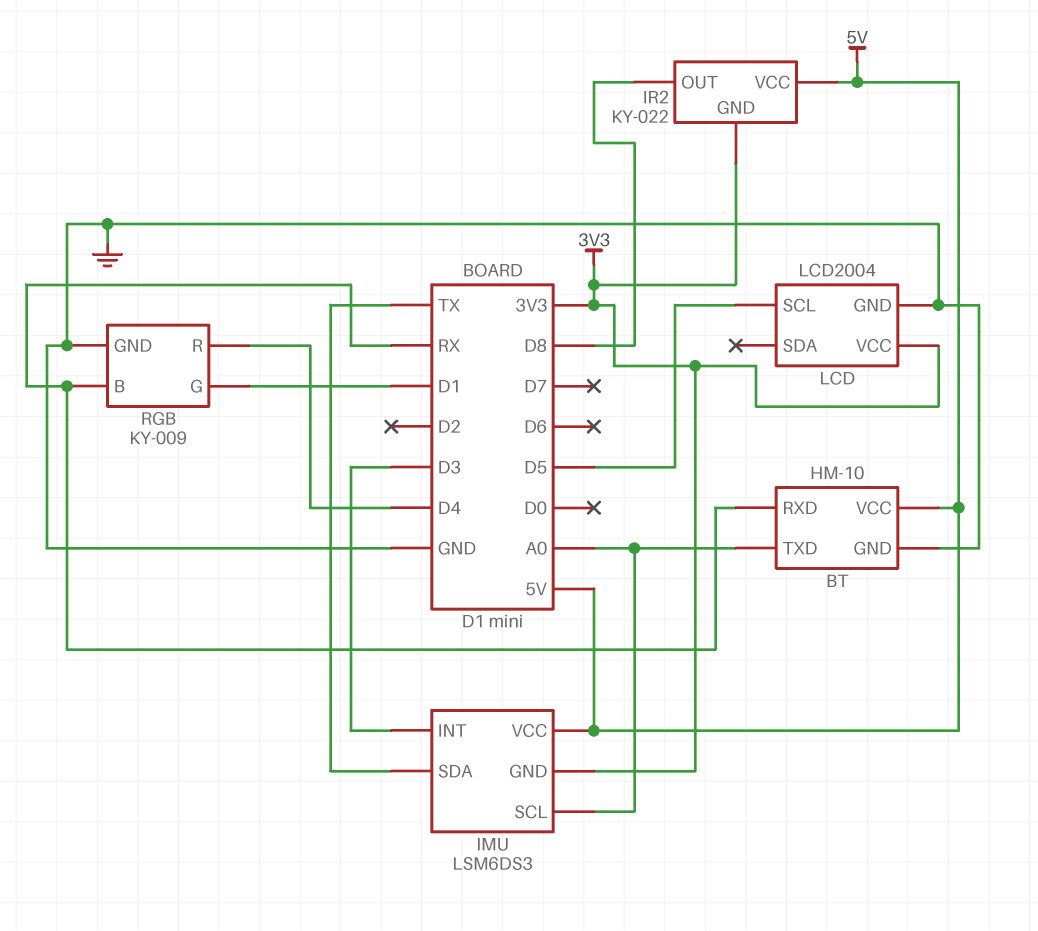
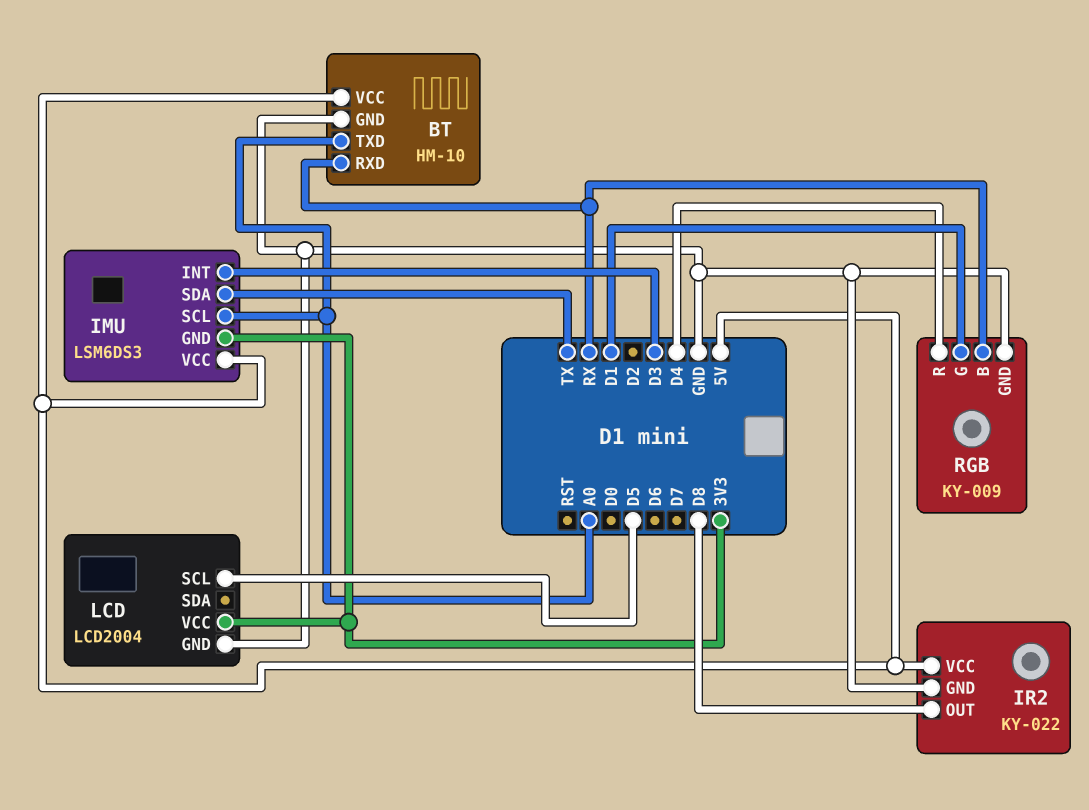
IR2 pin GND: 3V3 -> GND

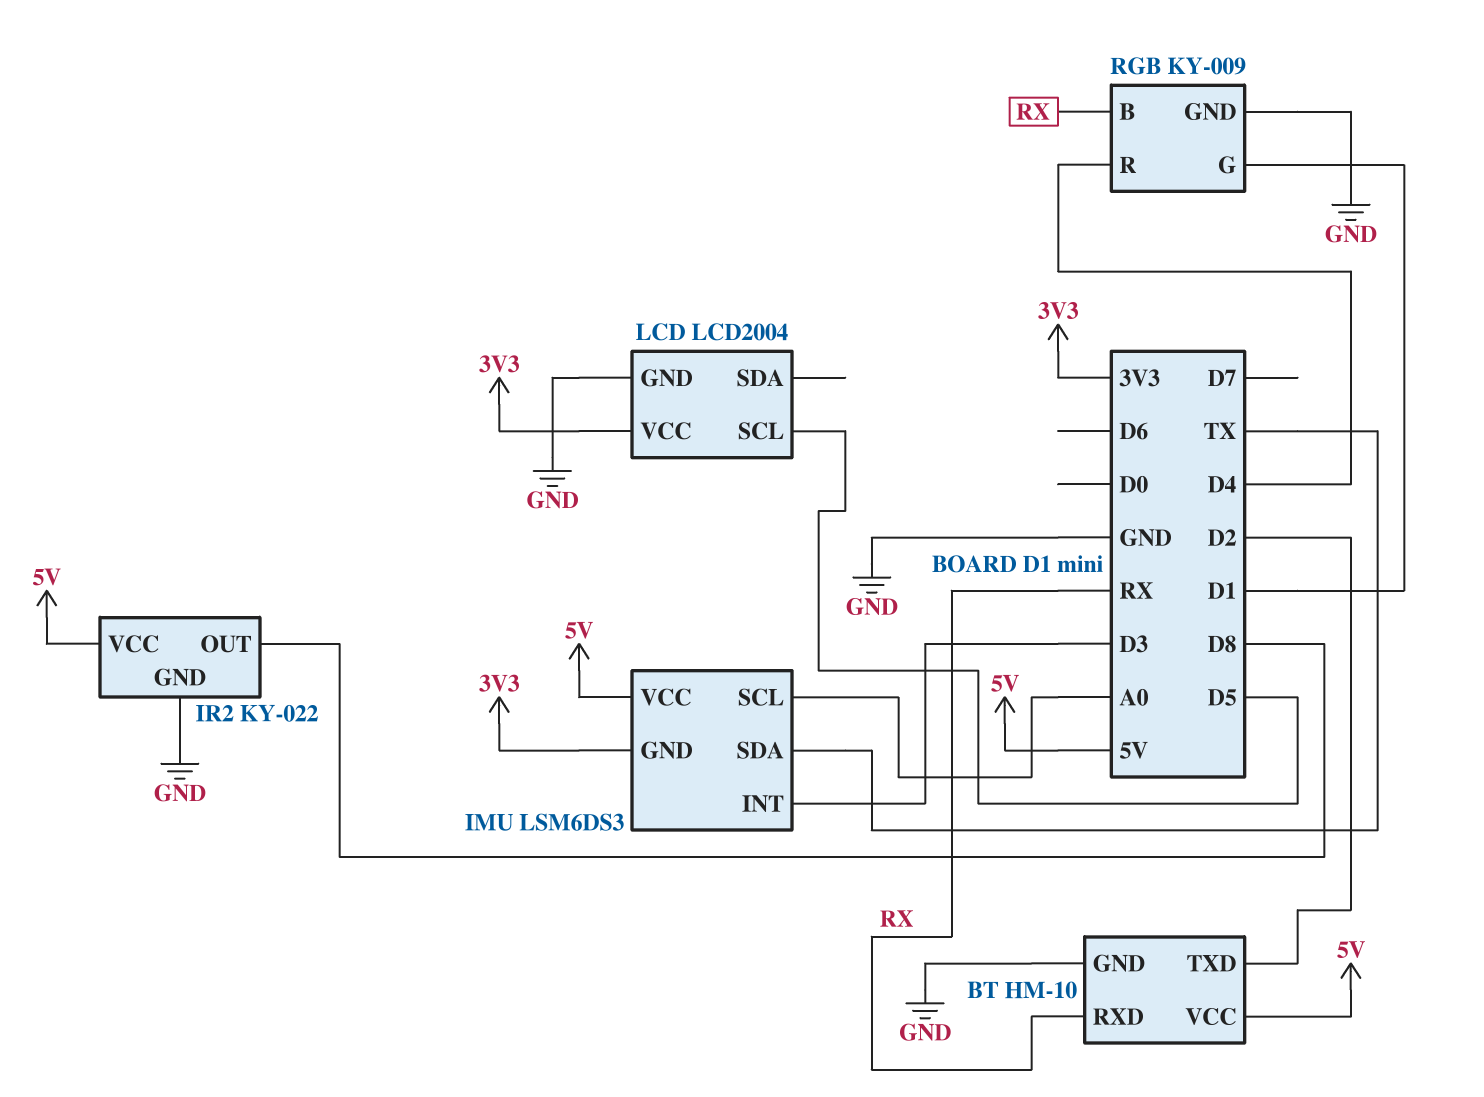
BT pin TXD: A0 -> D2

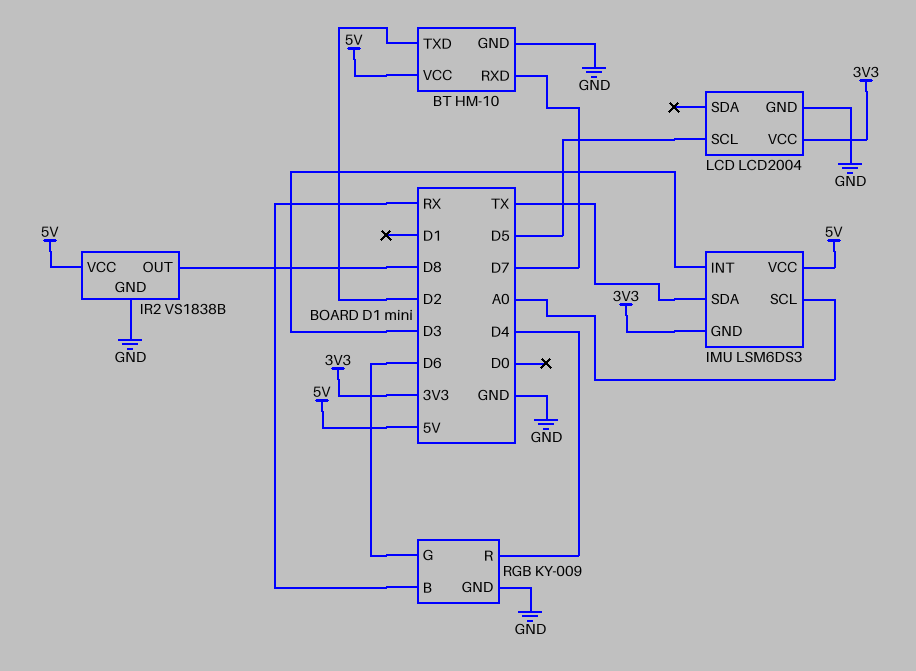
BT pin RXD: RX -> D7
IR2: KY-022 -> VS1838B
RGB pin G: D1 -> D6

